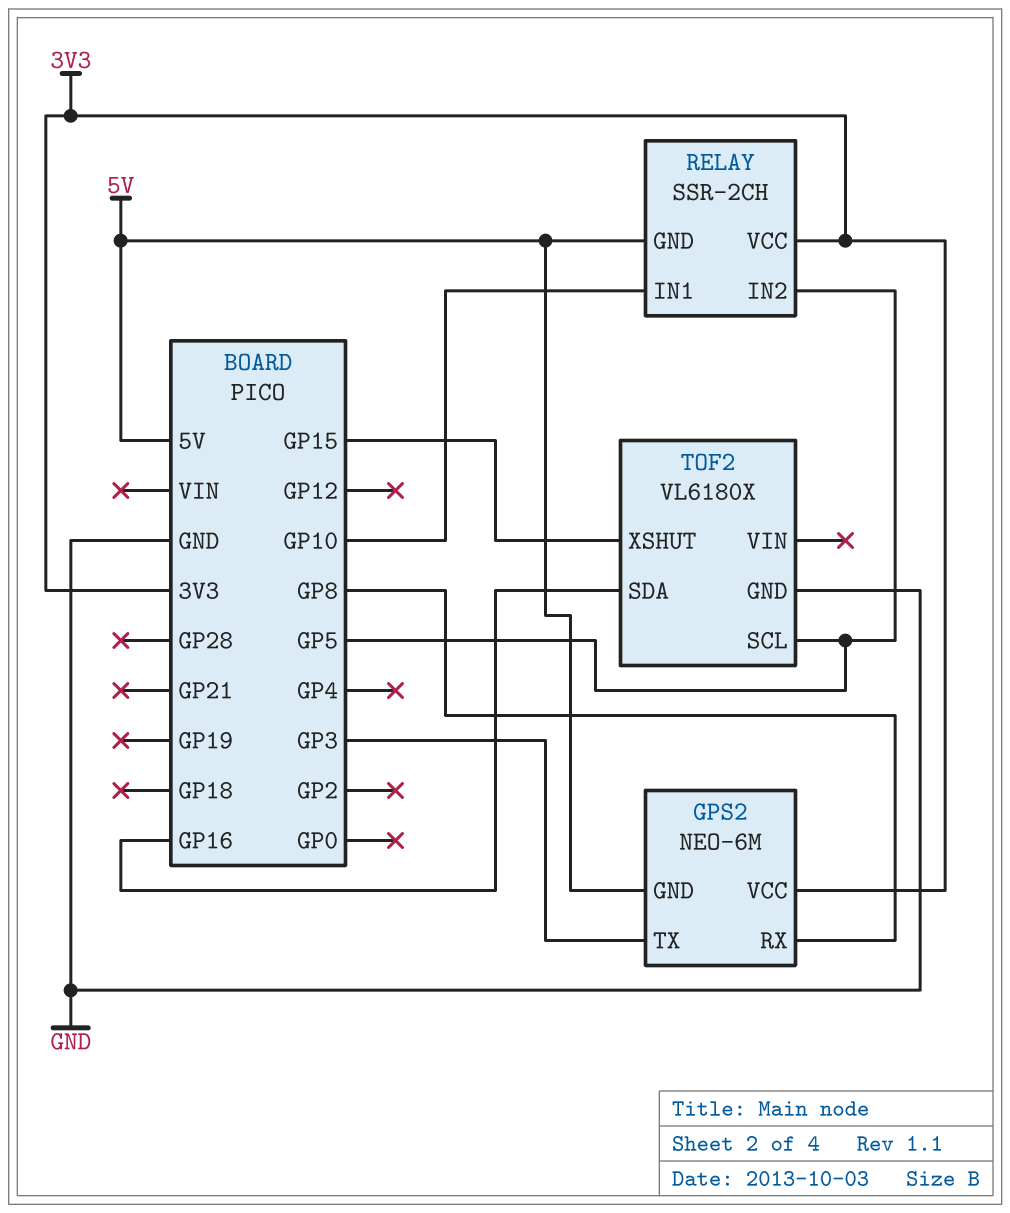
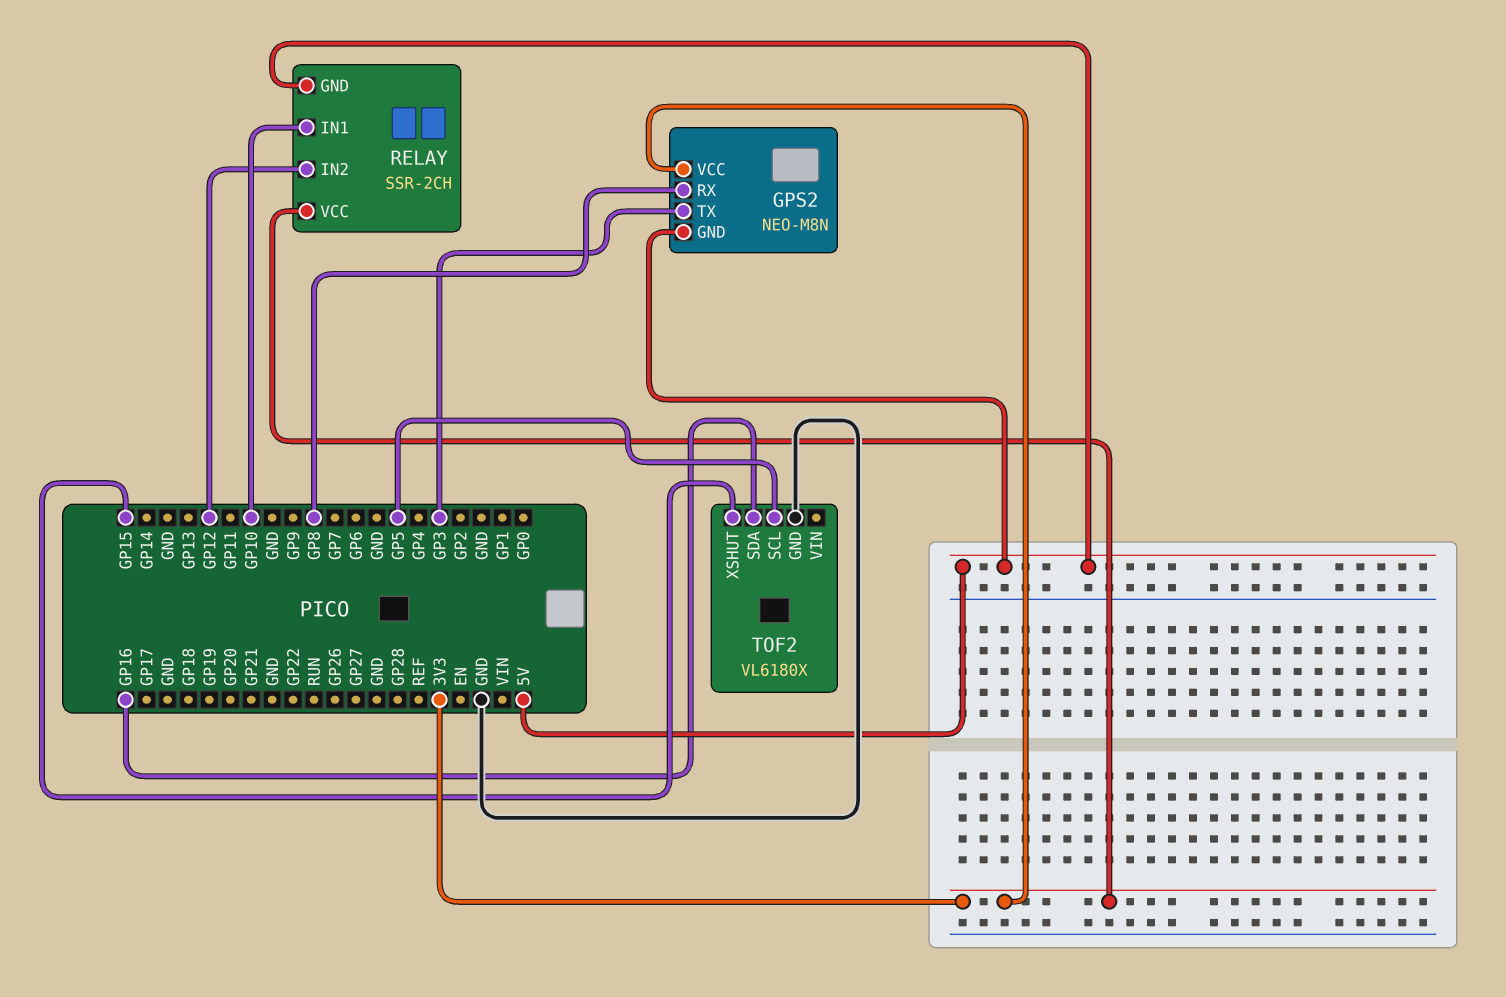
GPS2: NEO-6M -> NEO-M8N
RELAY pin IN2: GP5 -> GP12

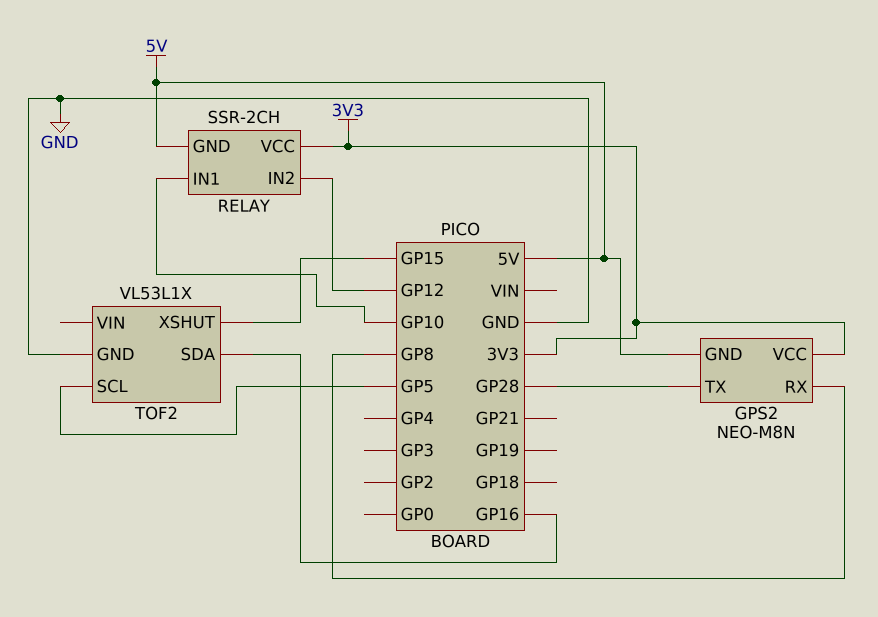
GPS2 pin TX: GP3 -> GP28
TOF2: VL6180X -> VL53L1X

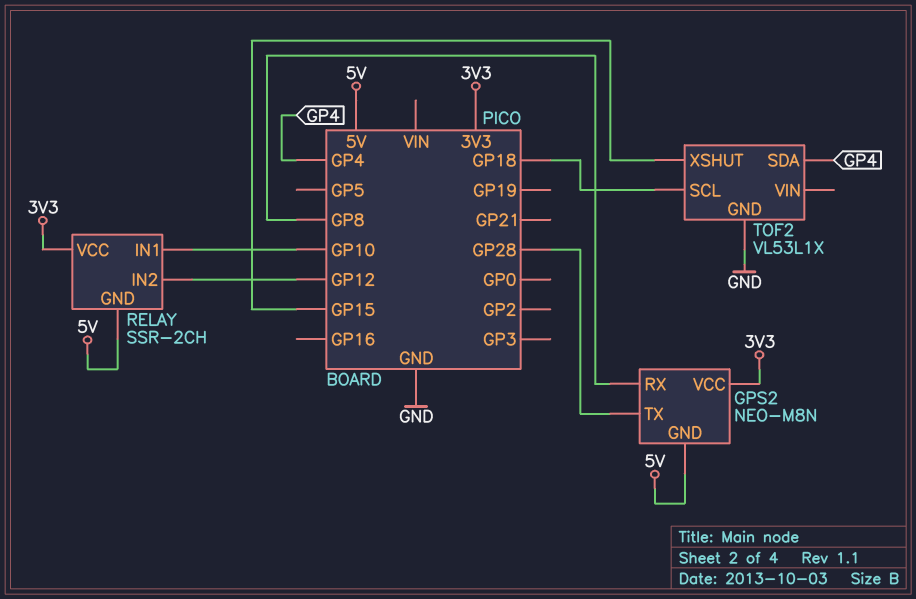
TOF2 pin SCL: GP5 -> GP18
TOF2 pin SDA: GP16 -> GP4

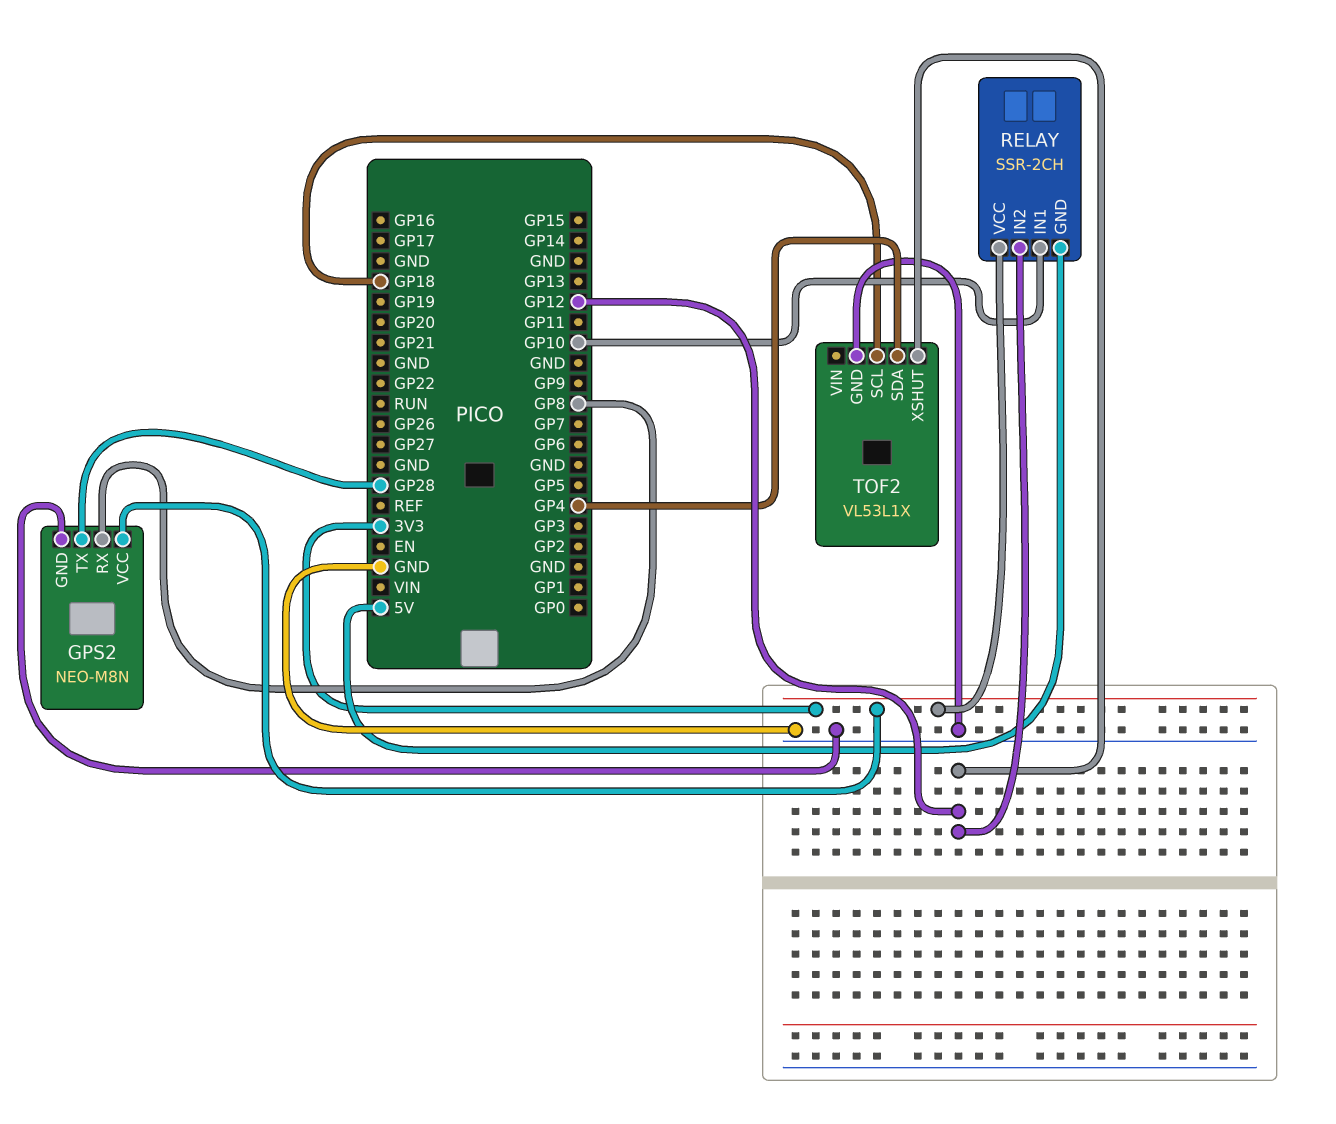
GPS2 pin GND: 5V -> GND
TOF2 pin XSHUT: GP15 -> GP12

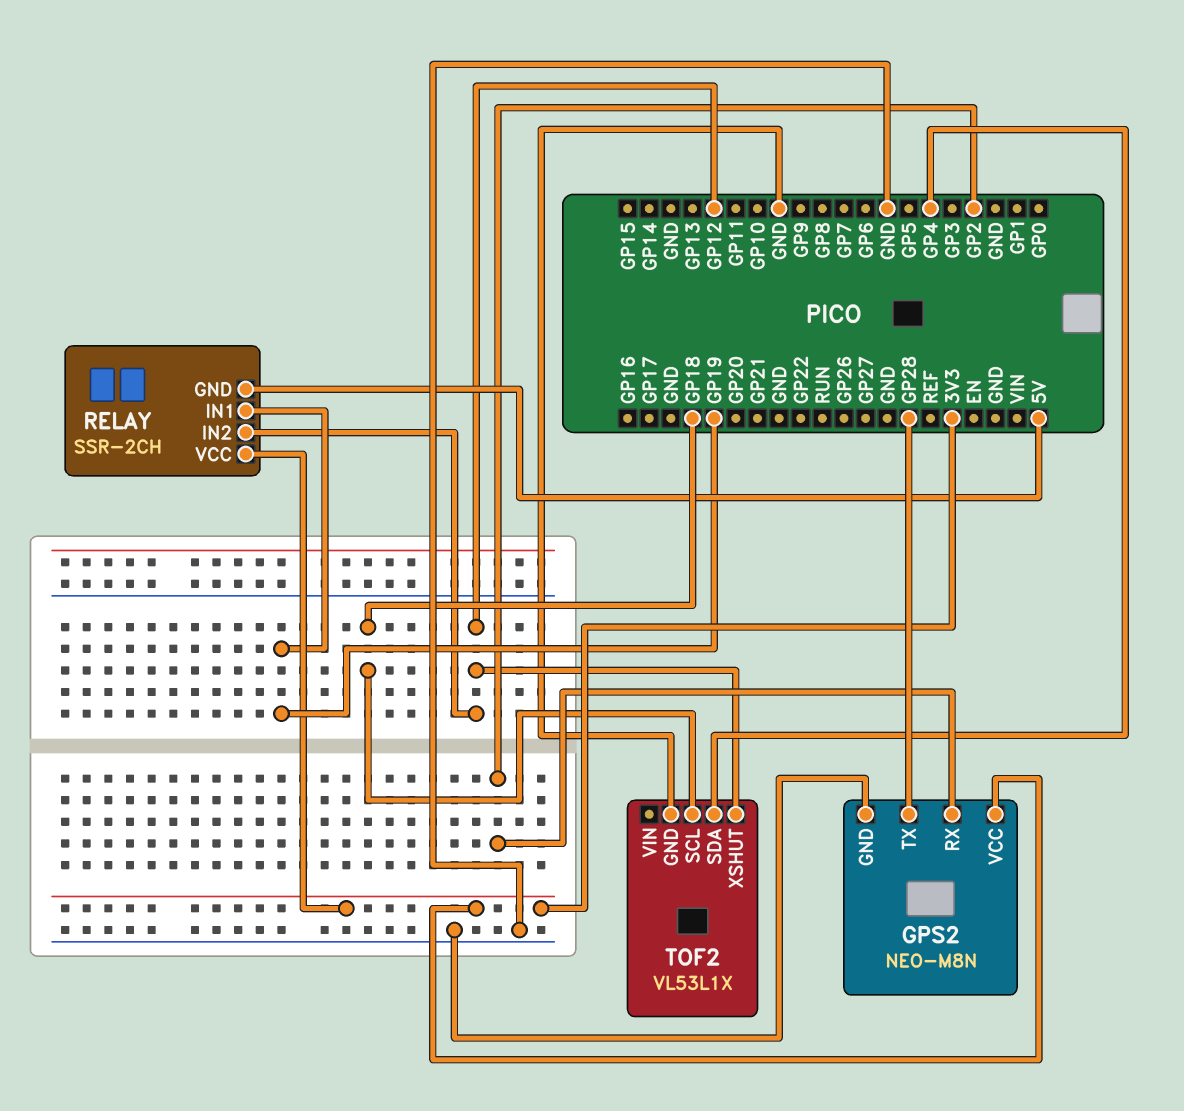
GPS2 pin RX: GP8 -> GP2
RELAY pin IN1: GP10 -> GP19

